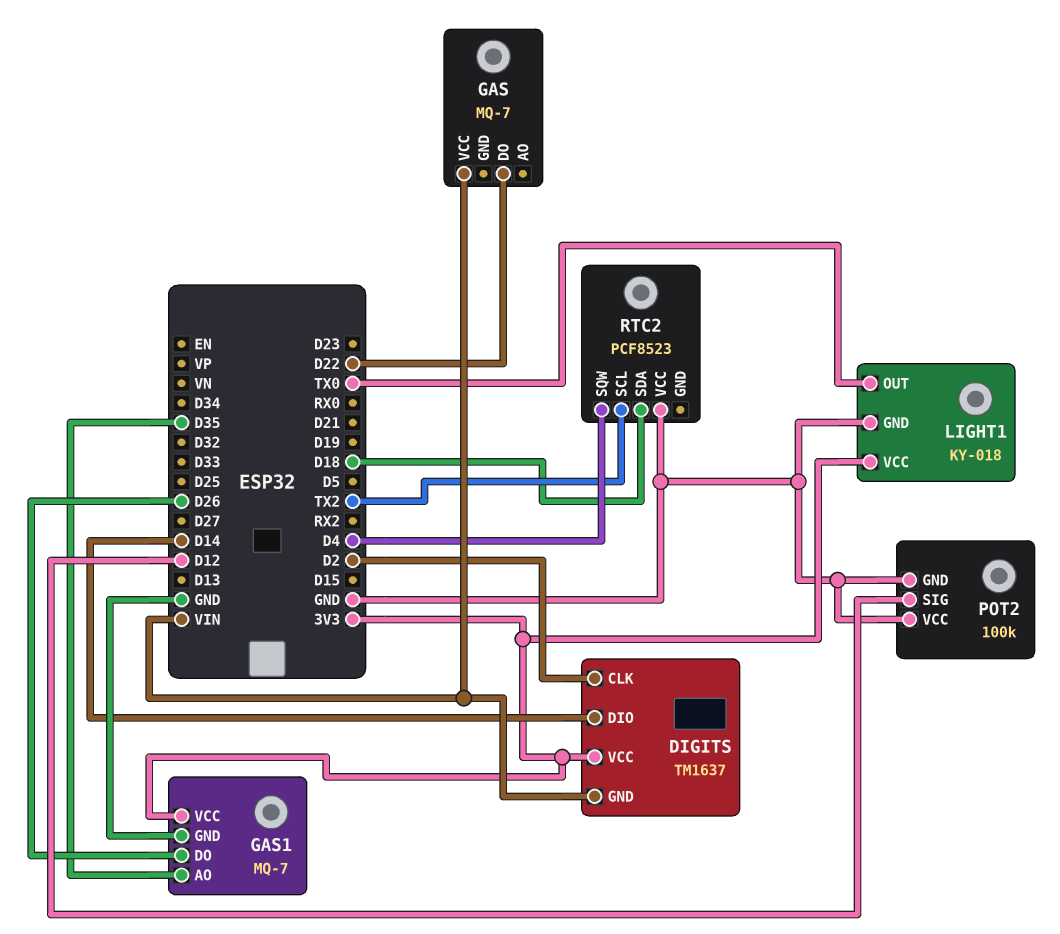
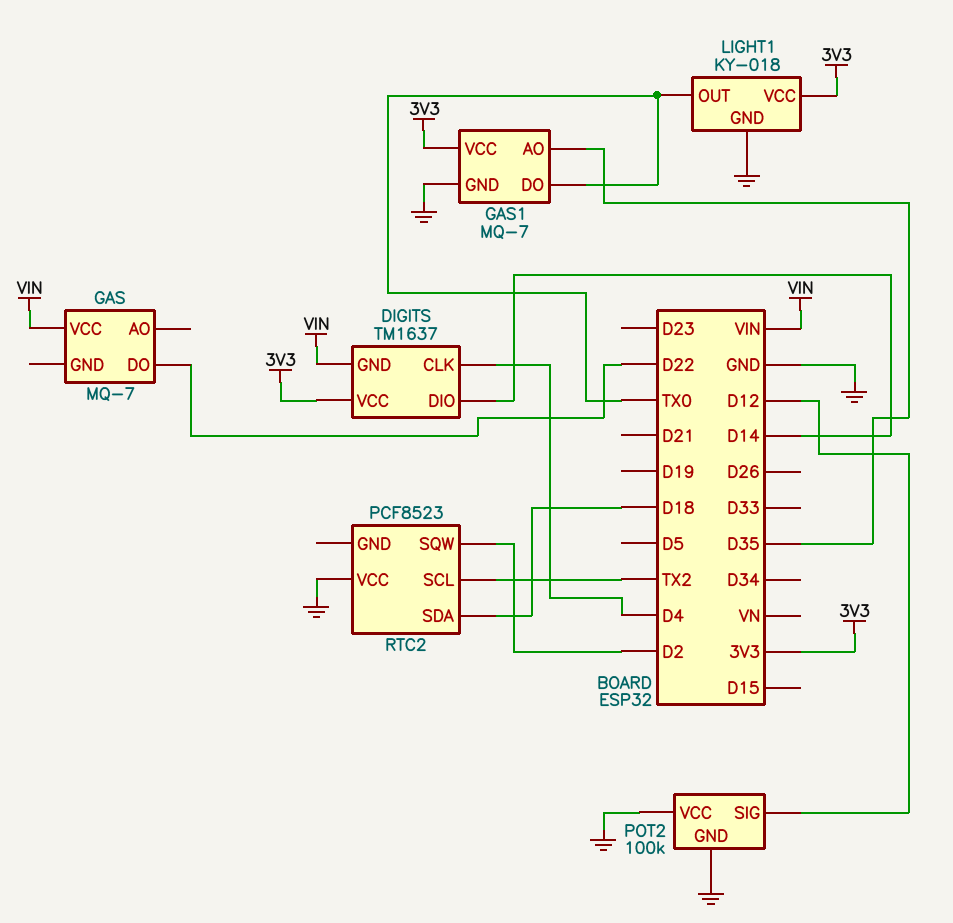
DIGITS pin CLK: D2 -> D4
GAS1 pin DO: D26 -> TX0
RTC2 pin SQW: D4 -> D2

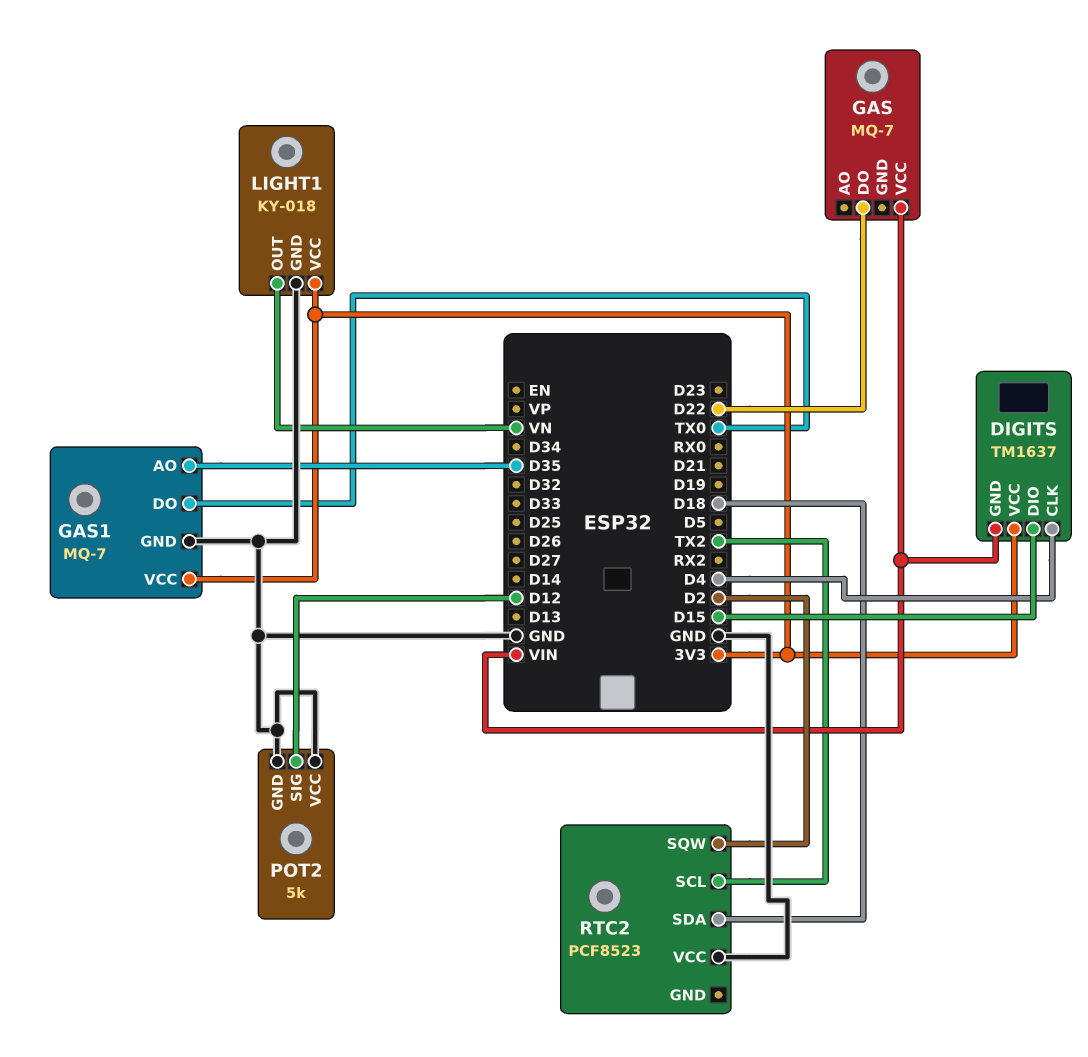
DIGITS pin DIO: D14 -> D15
LIGHT1 pin OUT: TX0 -> VN
POT2: 100k -> 5k

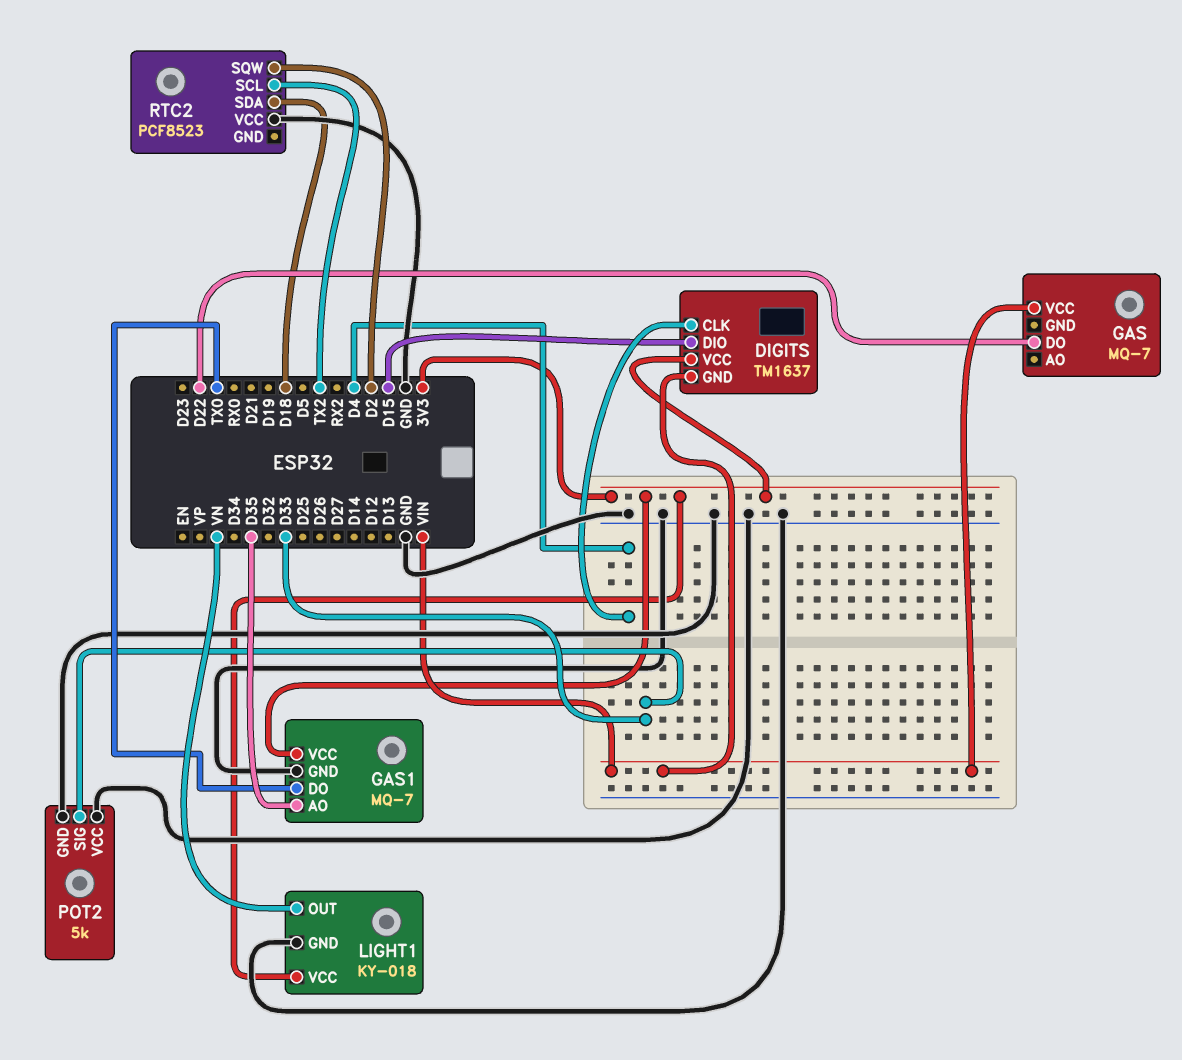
POT2 pin SIG: D12 -> D33

